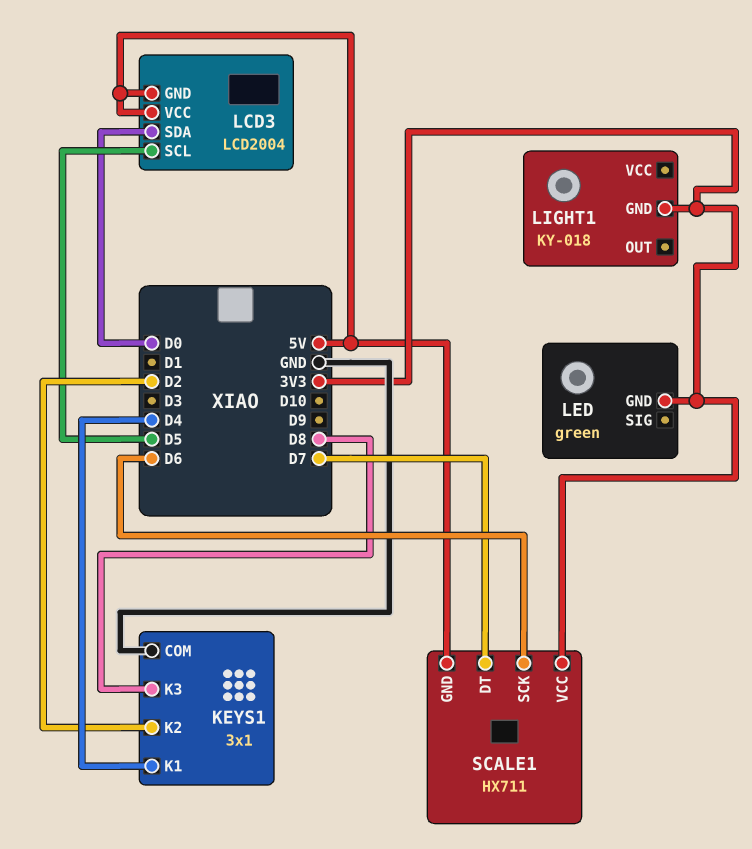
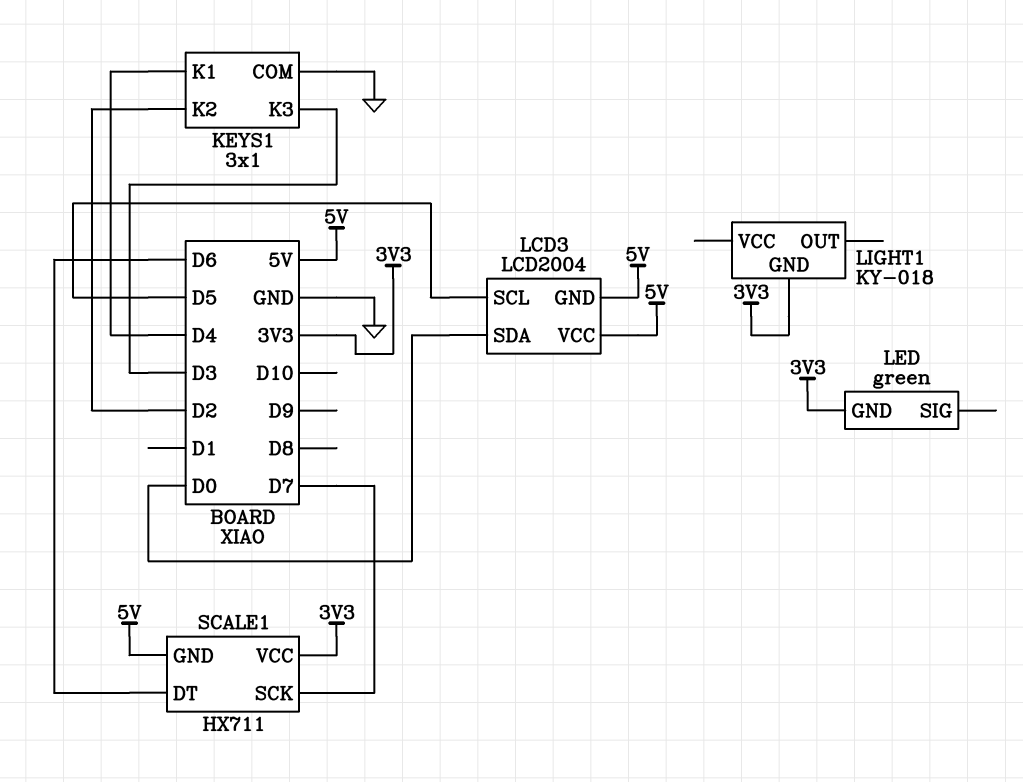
KEYS1 pin K3: D8 -> D3
SCALE1 pin DT: D7 -> D6
SCALE1 pin SCK: D6 -> D7

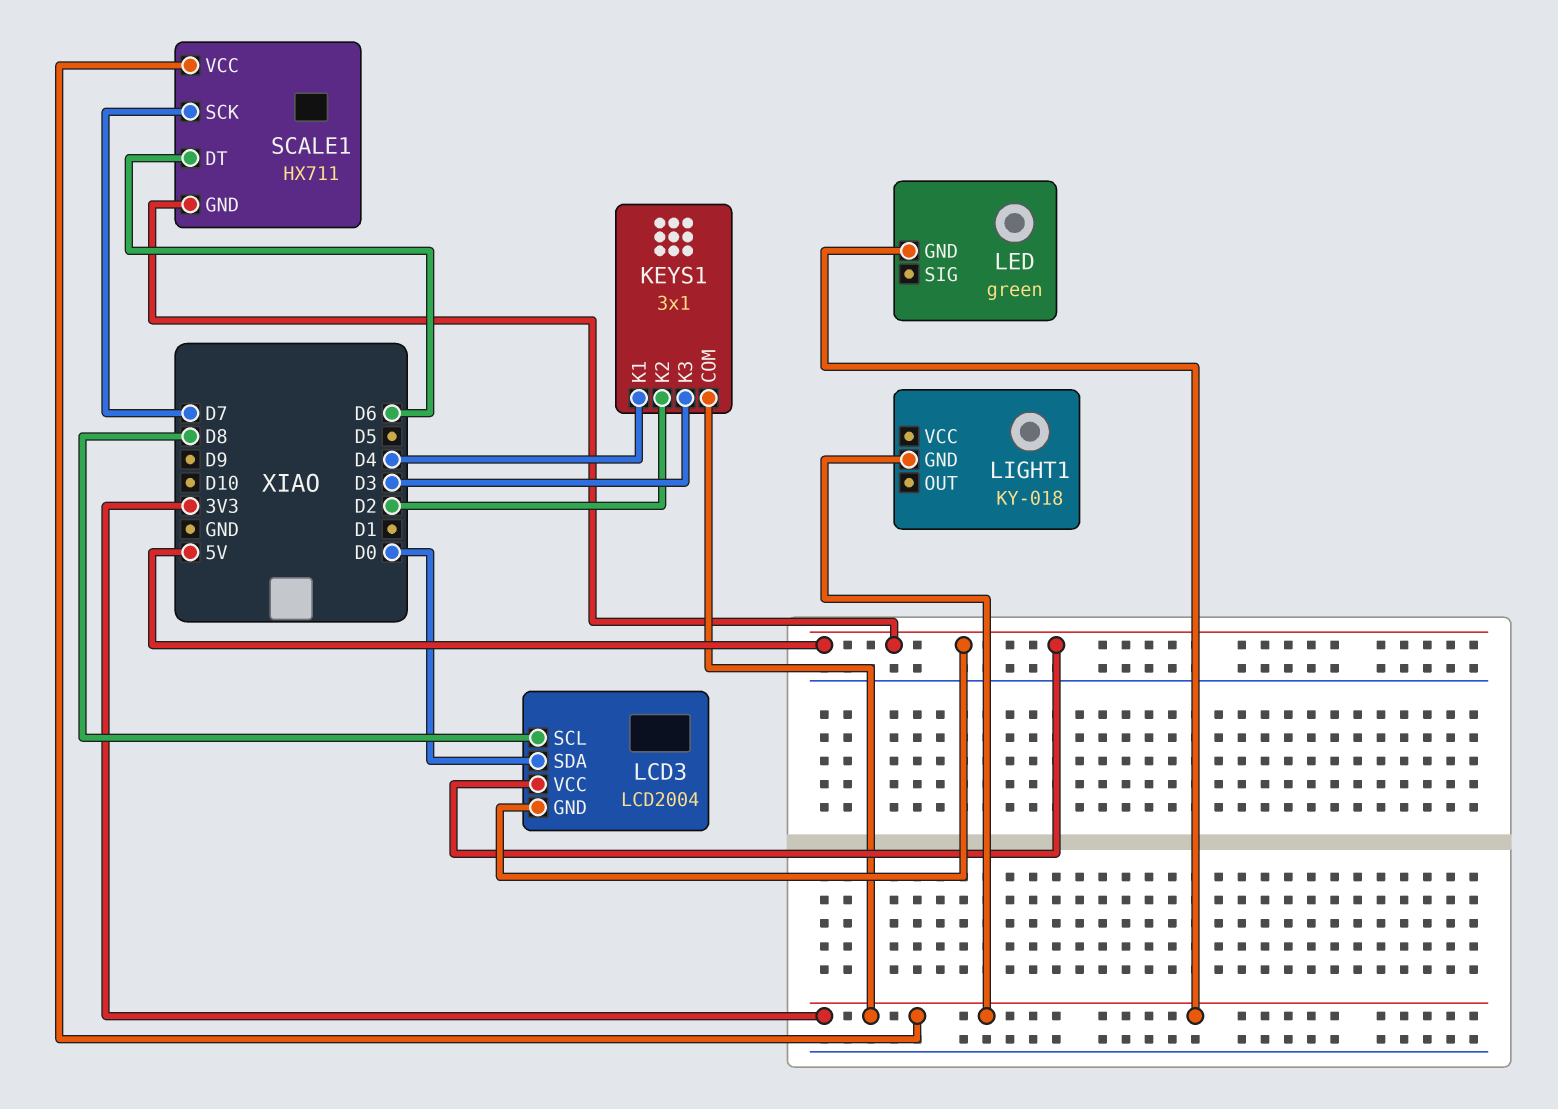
KEYS1 pin COM: GND -> 3V3
LCD3 pin SCL: D5 -> D8

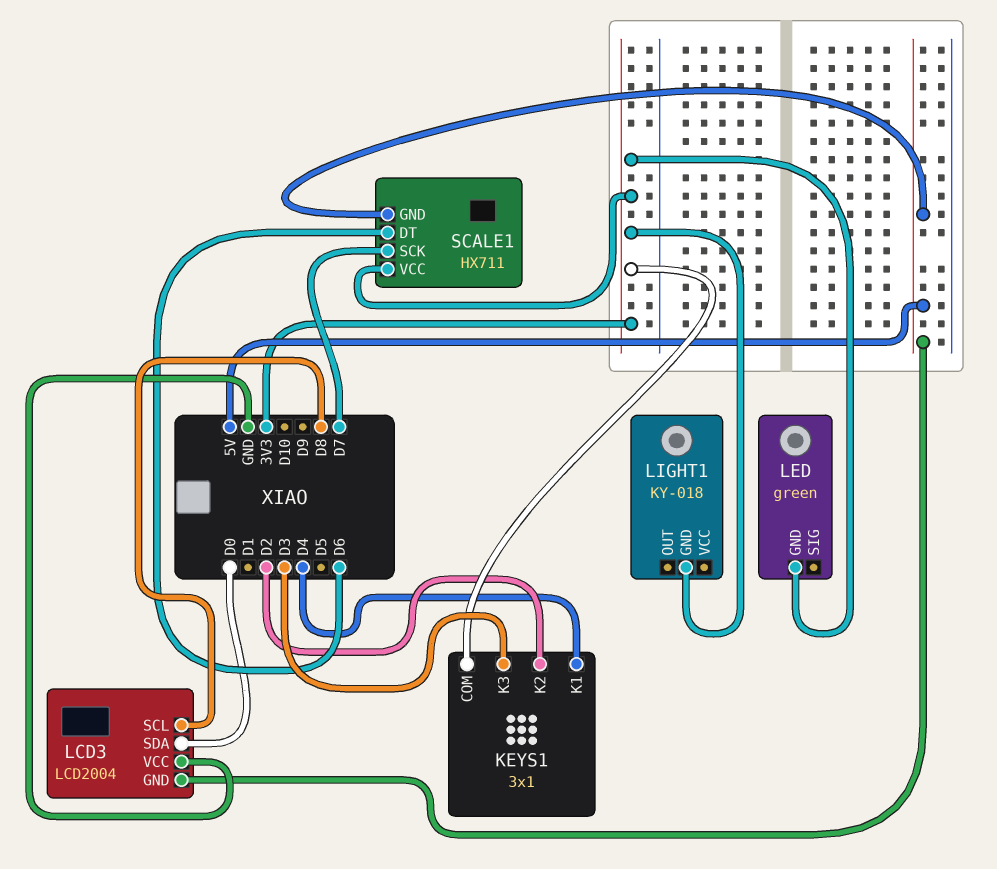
LCD3 pin VCC: 5V -> GND

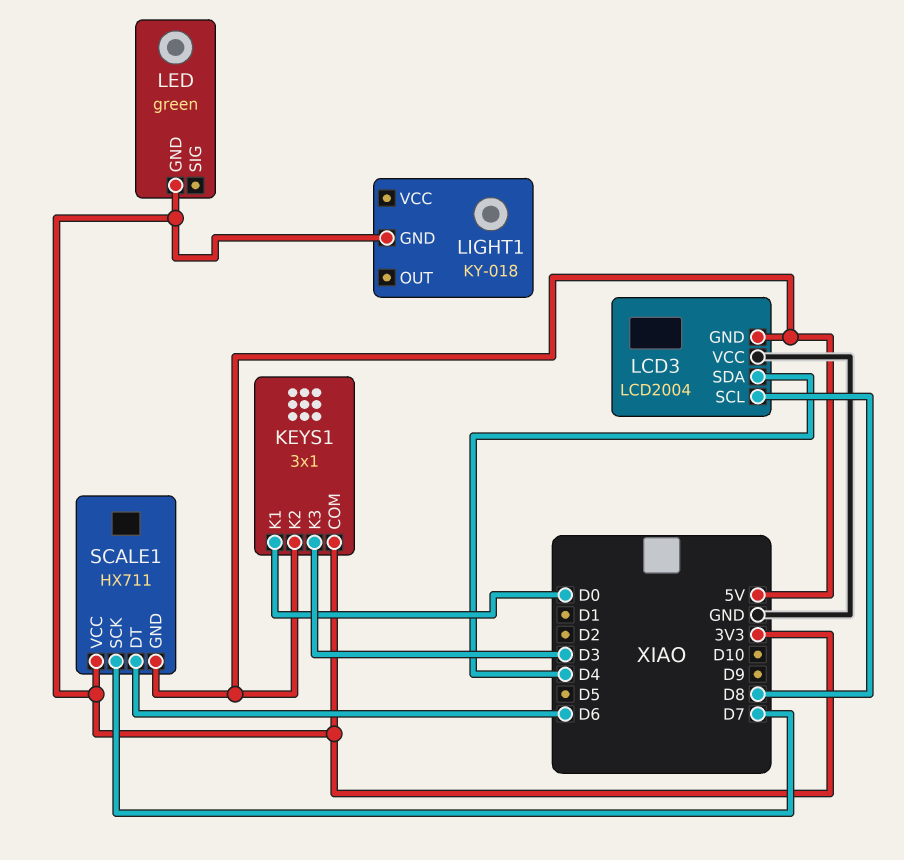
KEYS1 pin K1: D4 -> D0
KEYS1 pin K2: D2 -> 5V
LCD3 pin SDA: D0 -> D4

